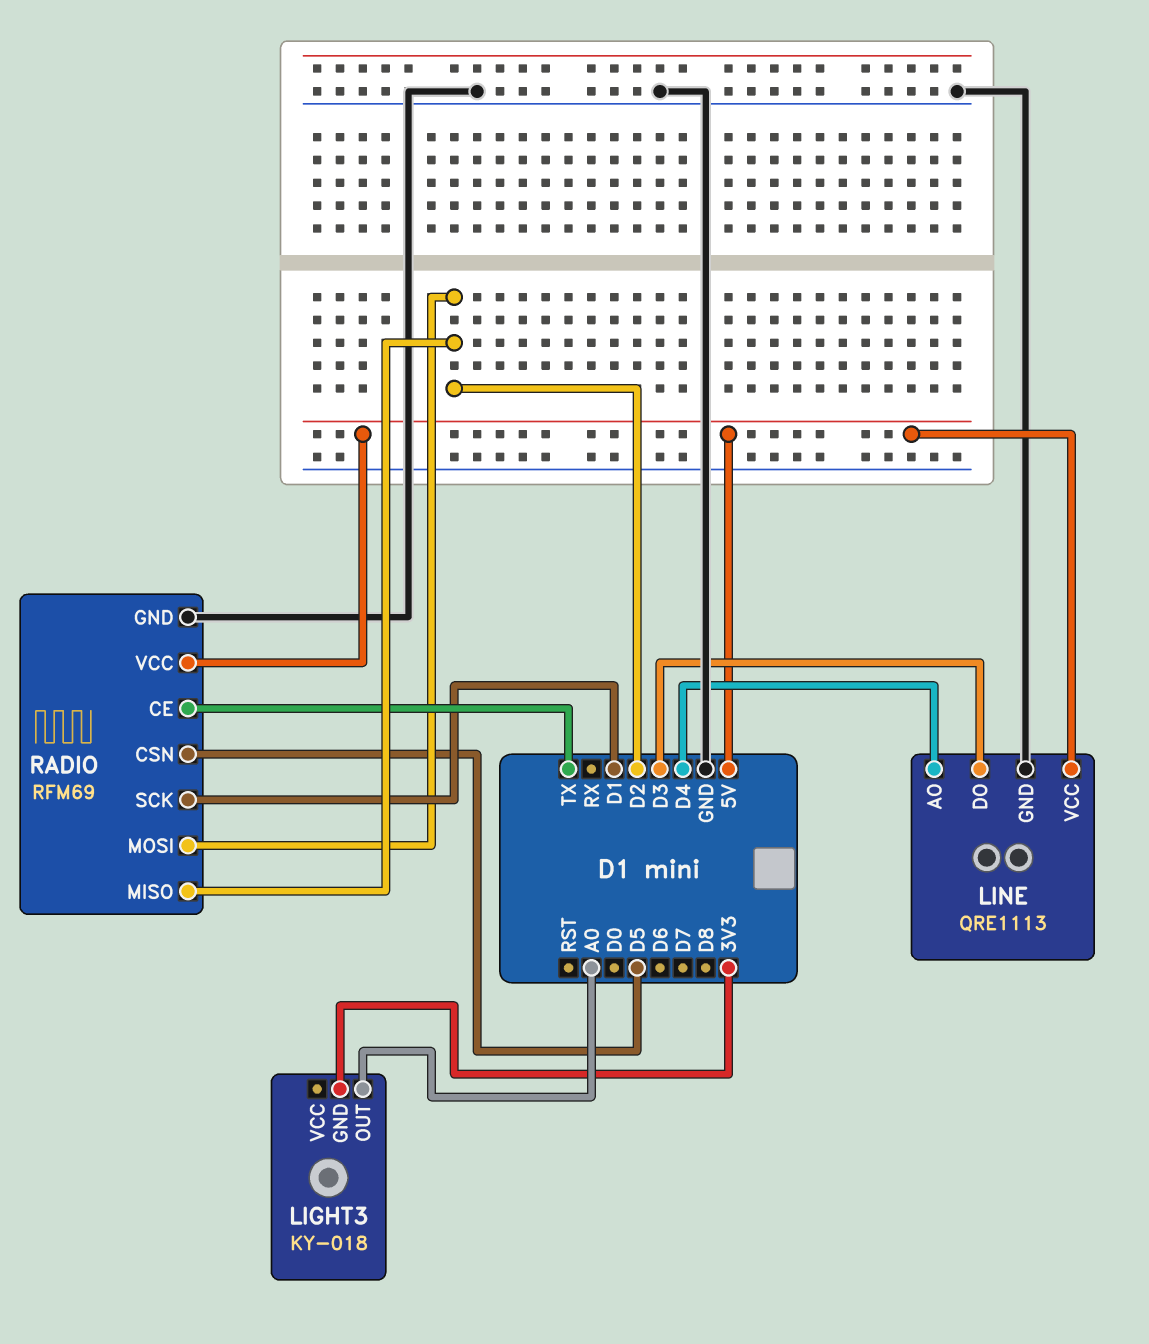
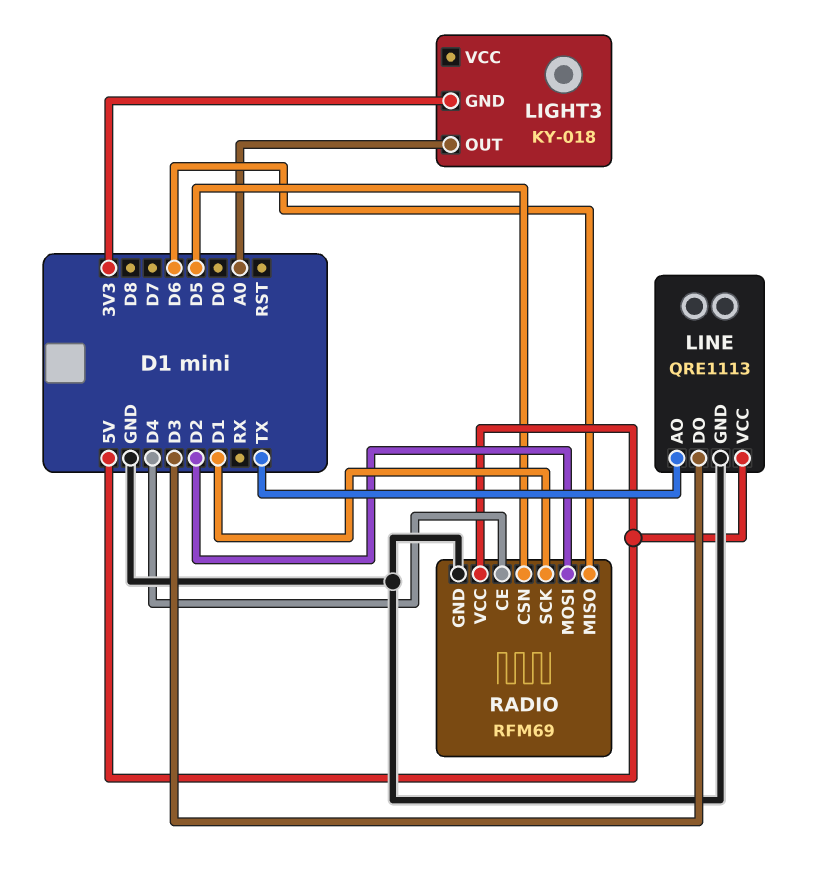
LINE pin AO: D4 -> TX
RADIO pin CE: TX -> D4
RADIO pin MISO: D2 -> D6

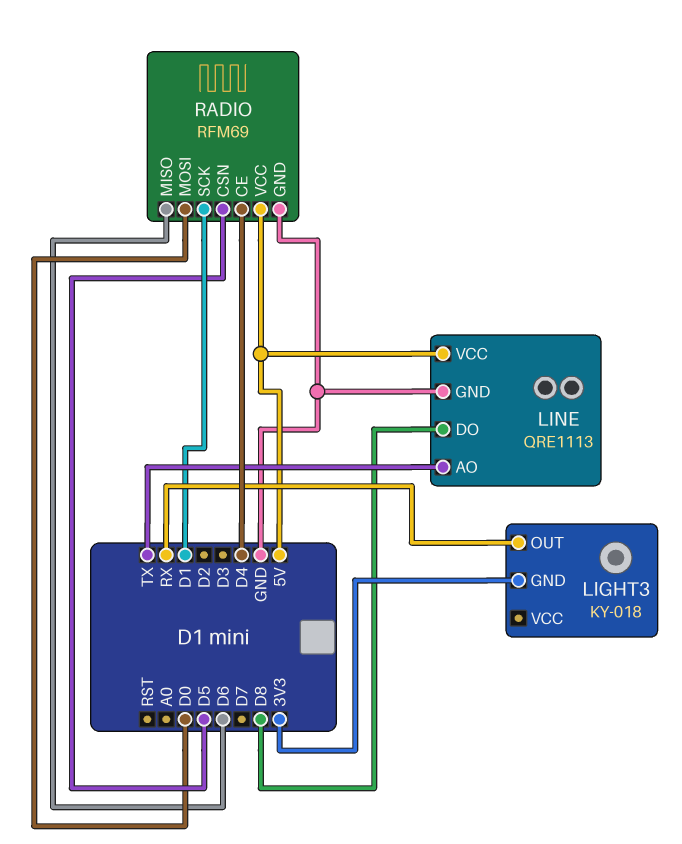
LIGHT3 pin OUT: A0 -> RX
LINE pin DO: D3 -> D8
RADIO pin MOSI: D2 -> D0

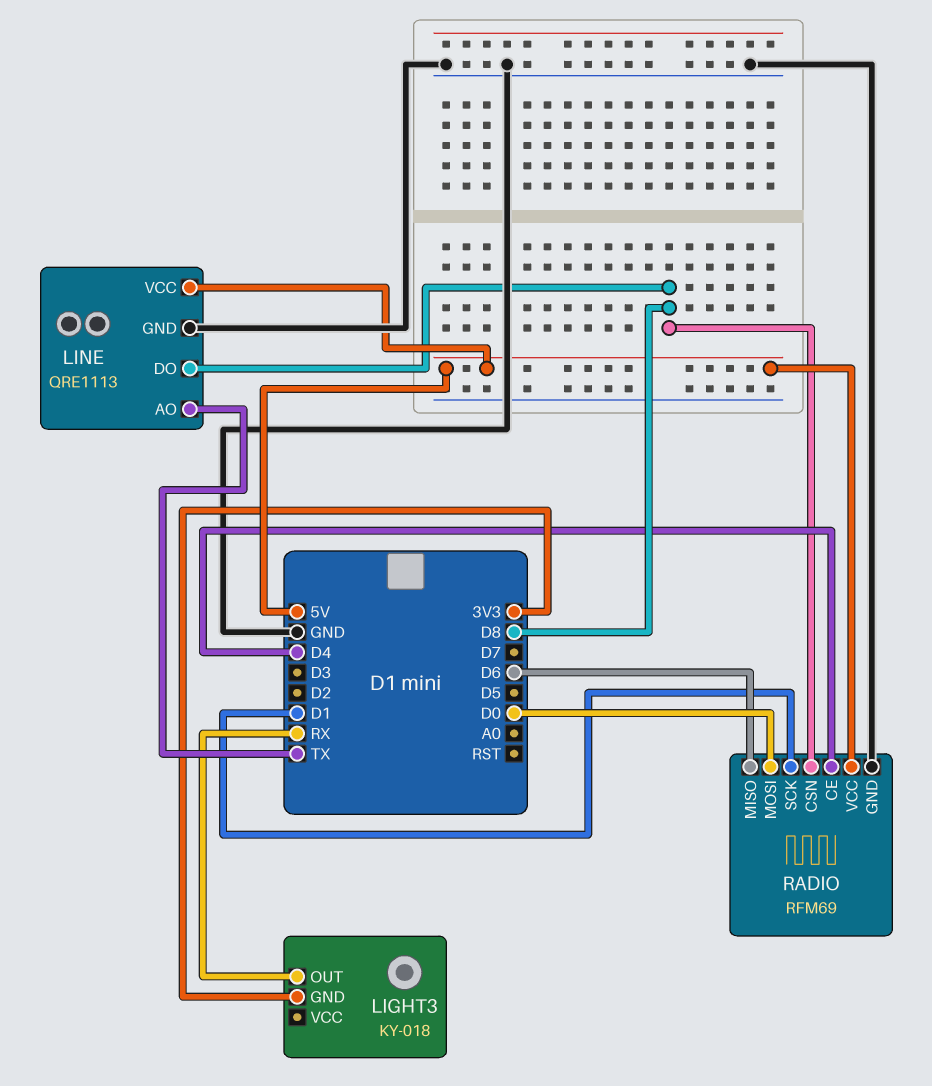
RADIO pin CSN: D5 -> D8

